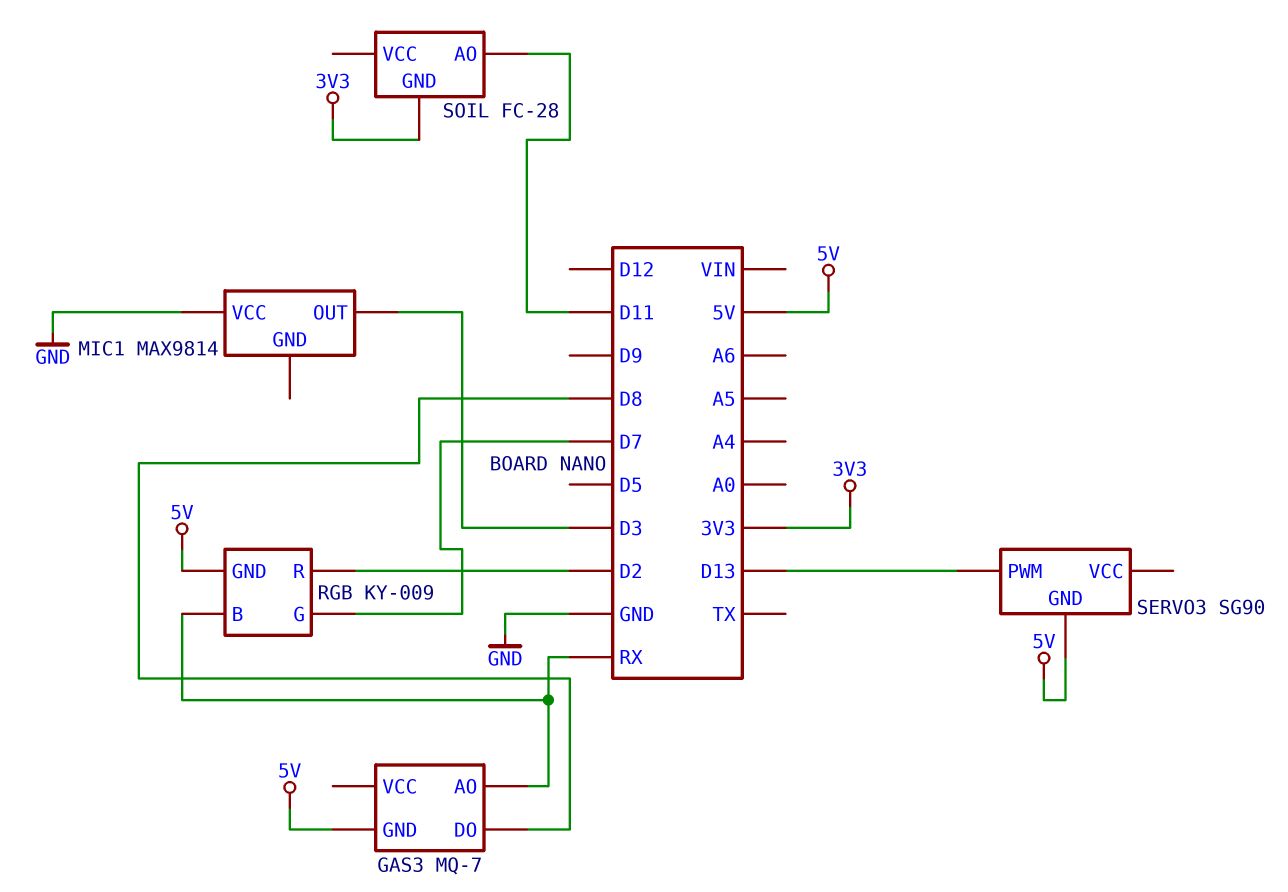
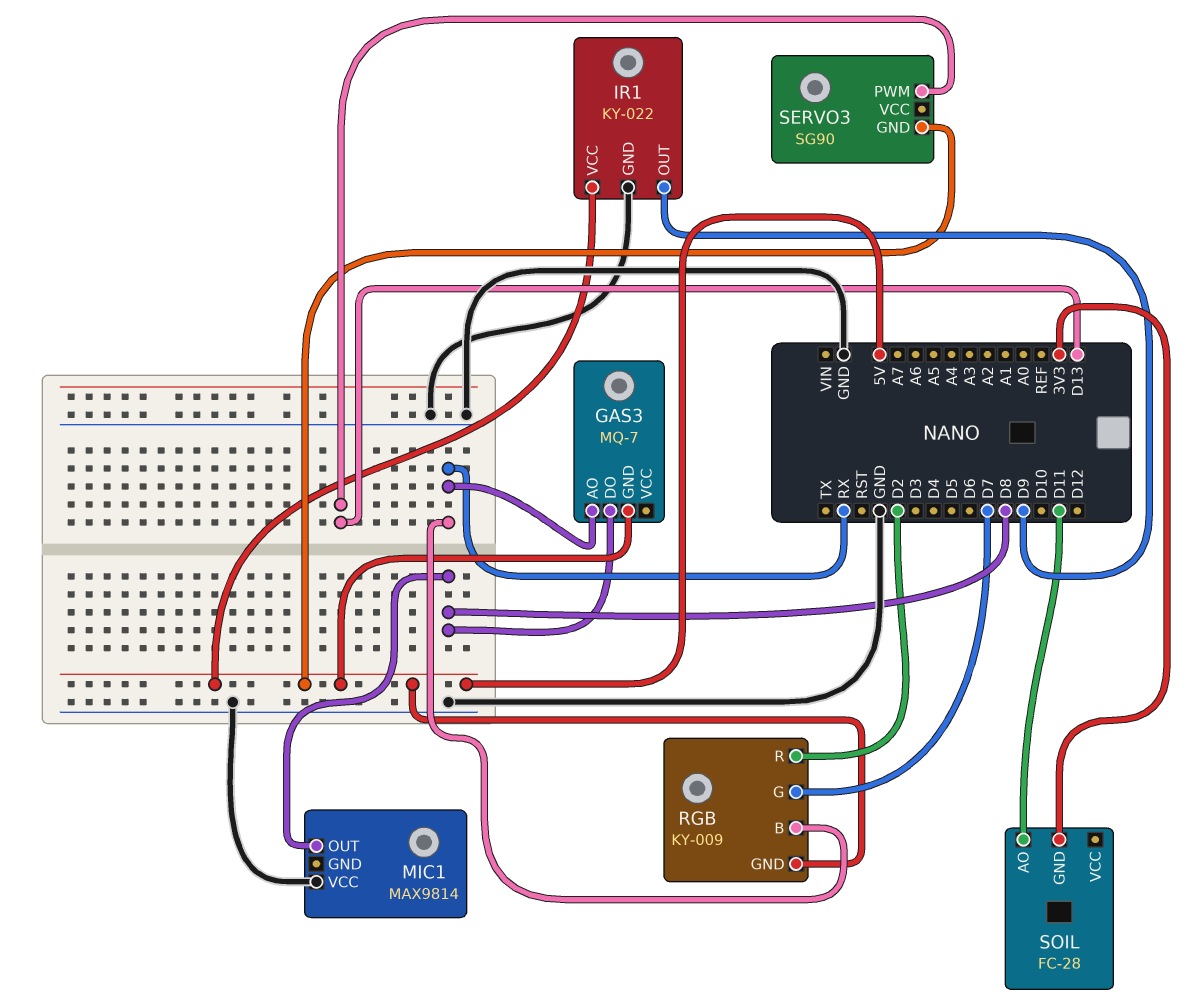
IR1: none -> KY-022
IR1 pin GND: none -> GND
IR1 pin OUT: none -> D9
IR1 pin VCC: none -> 5V
MIC1 pin OUT: D3 -> D8

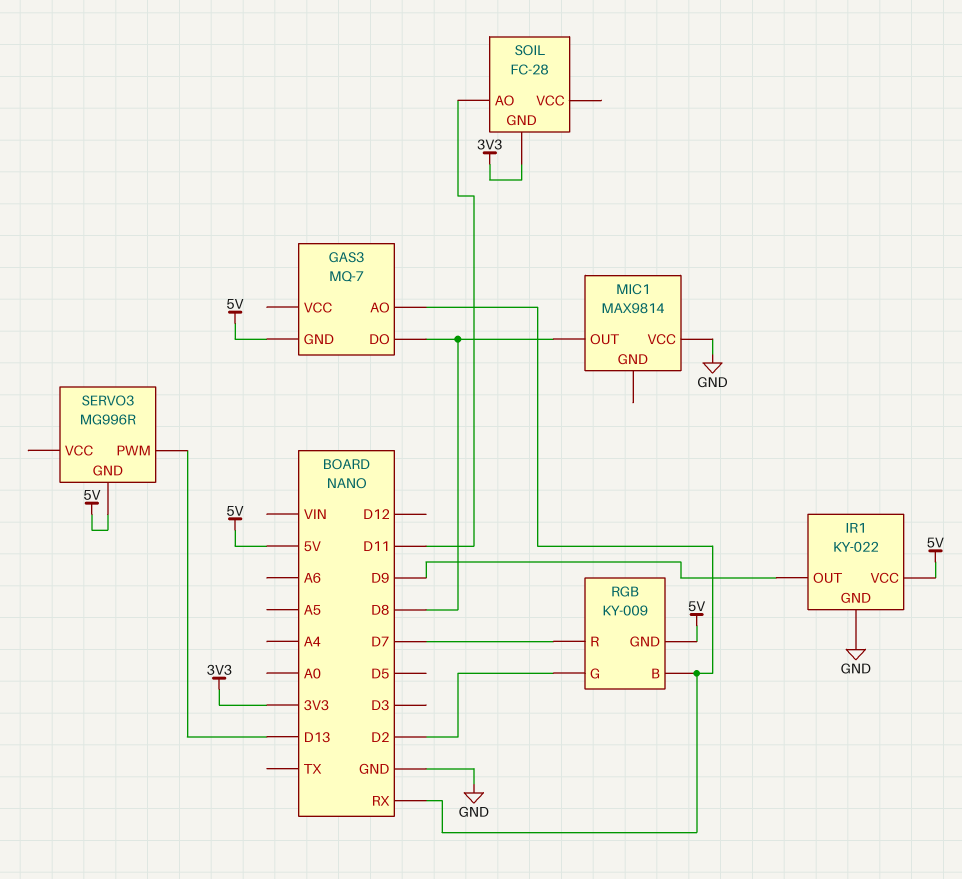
RGB pin G: D7 -> D2
RGB pin R: D2 -> D7
SERVO3: SG90 -> MG996R

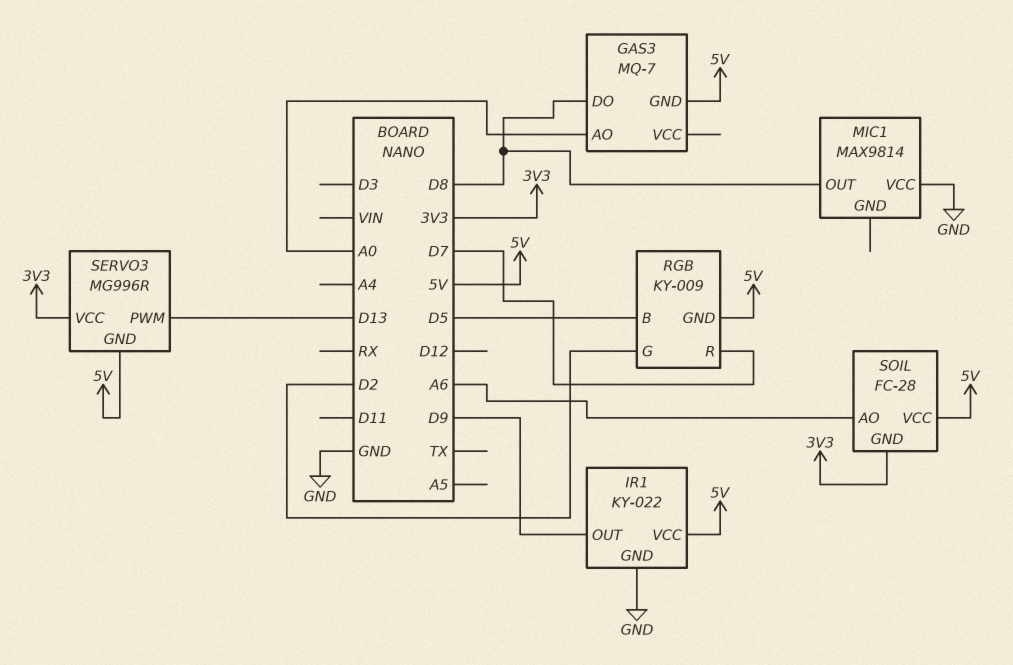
GAS3 pin AO: RX -> A0
RGB pin B: RX -> D5
SERVO3 pin VCC: none -> 3V3
SOIL pin AO: D11 -> A6
SOIL pin VCC: none -> 5V

